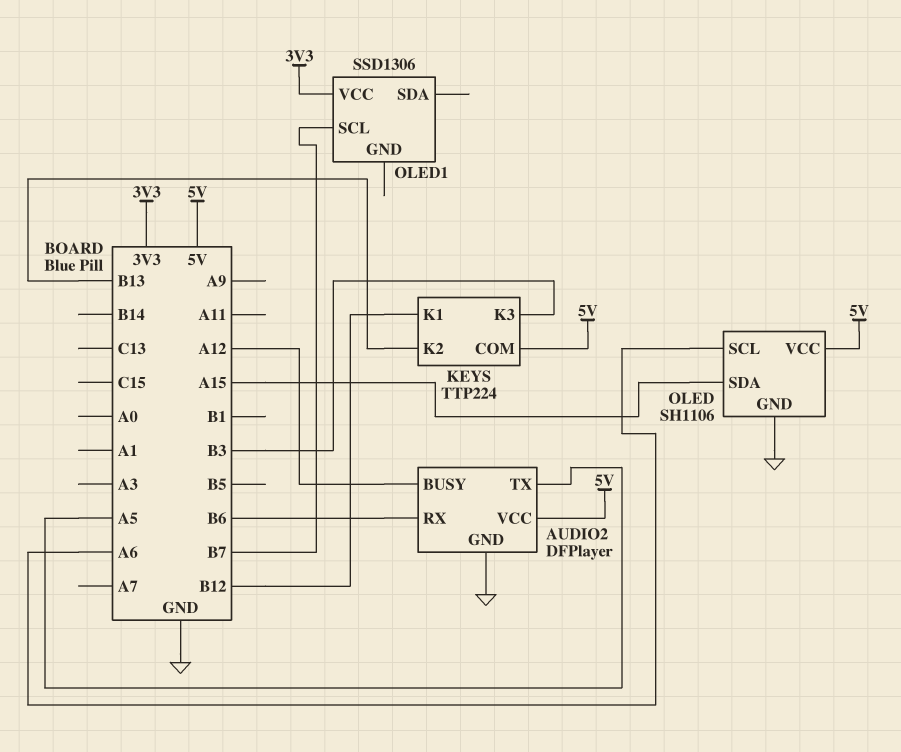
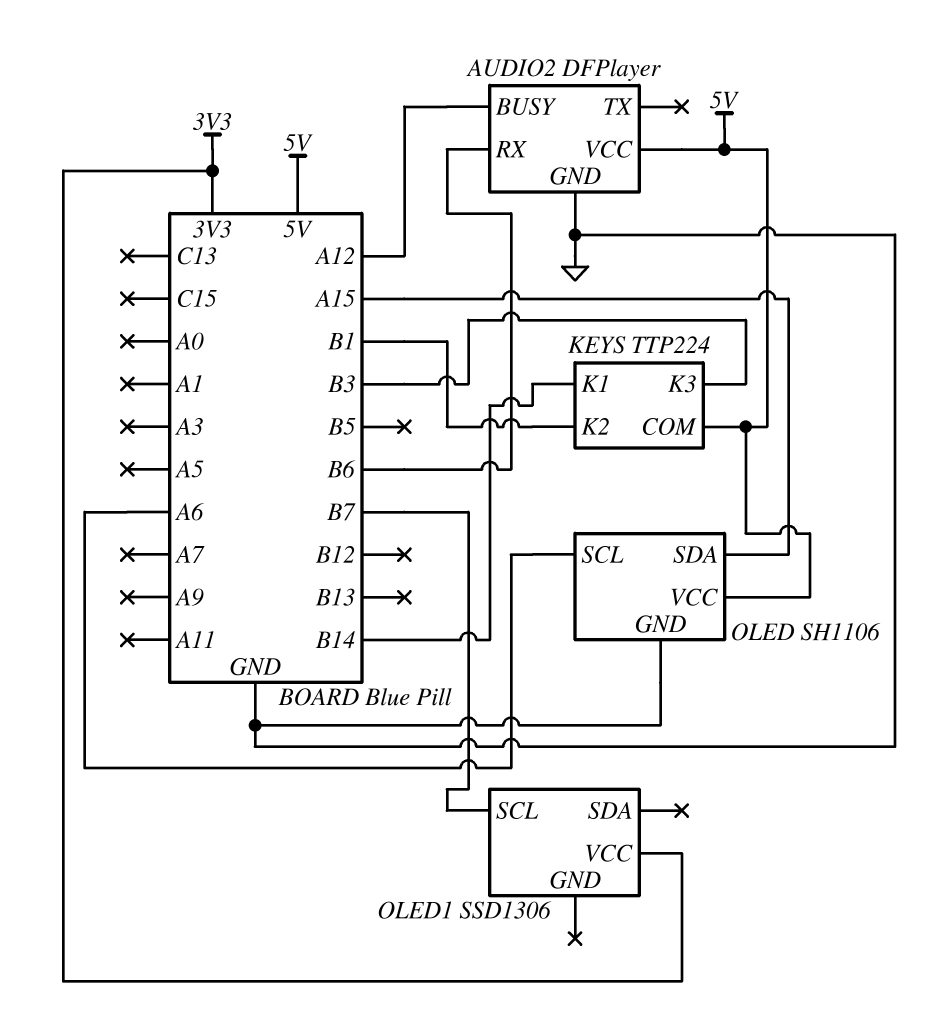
AUDIO2 pin TX: A5 -> none
KEYS pin K1: B12 -> B14
KEYS pin K2: B13 -> B1

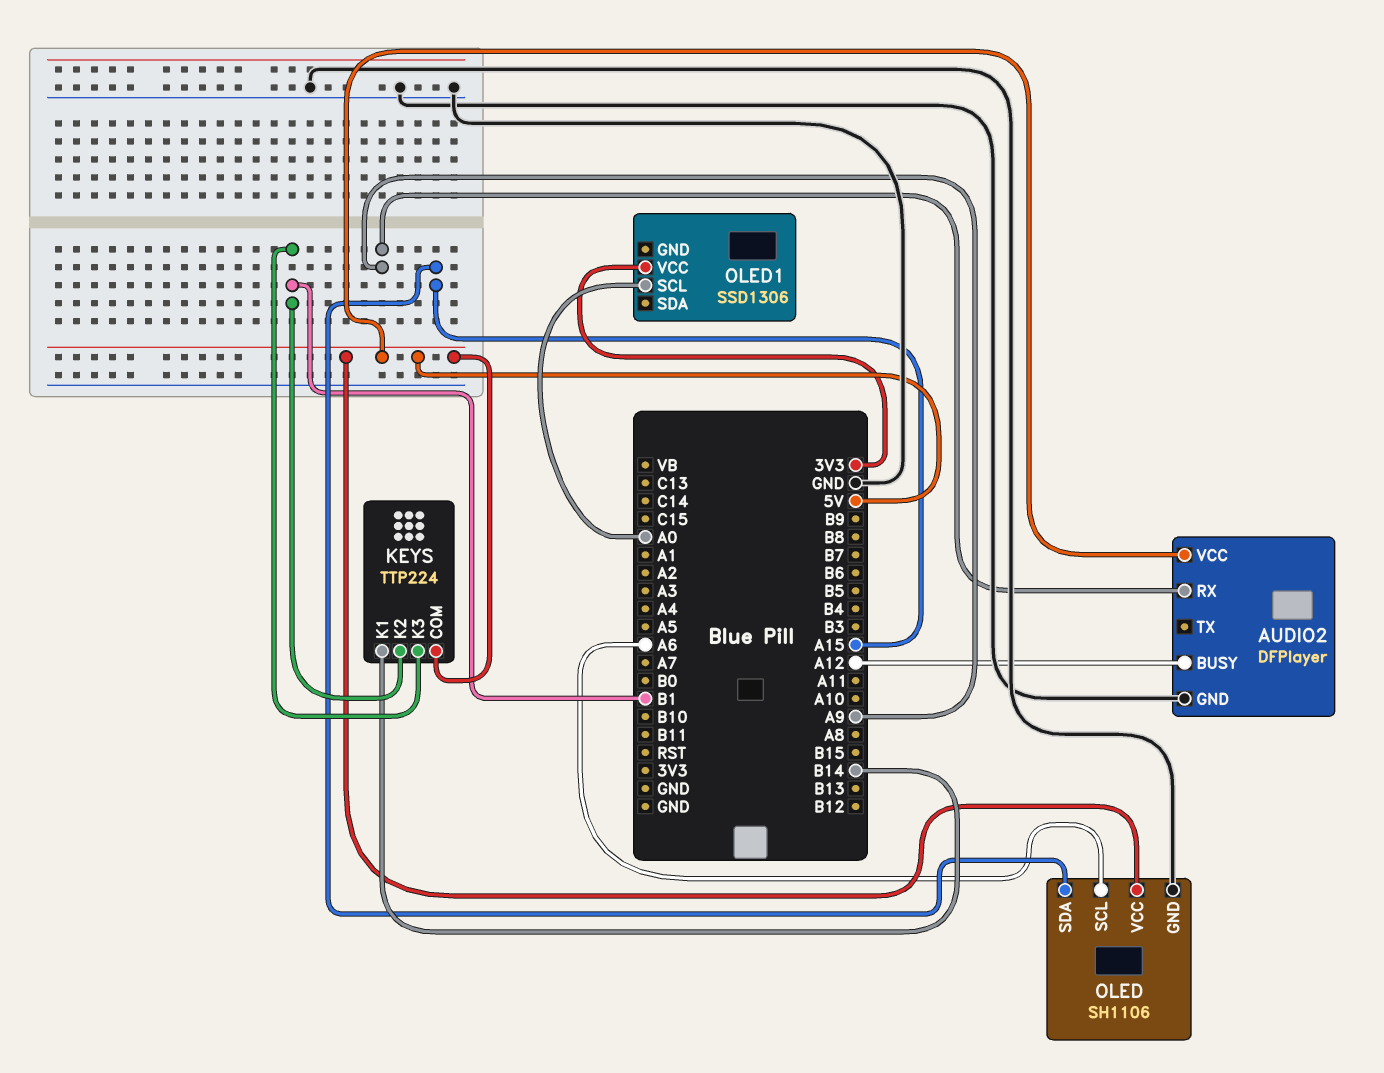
AUDIO2 pin RX: B6 -> A9
KEYS pin K3: B3 -> B1
OLED1 pin SCL: B7 -> A0

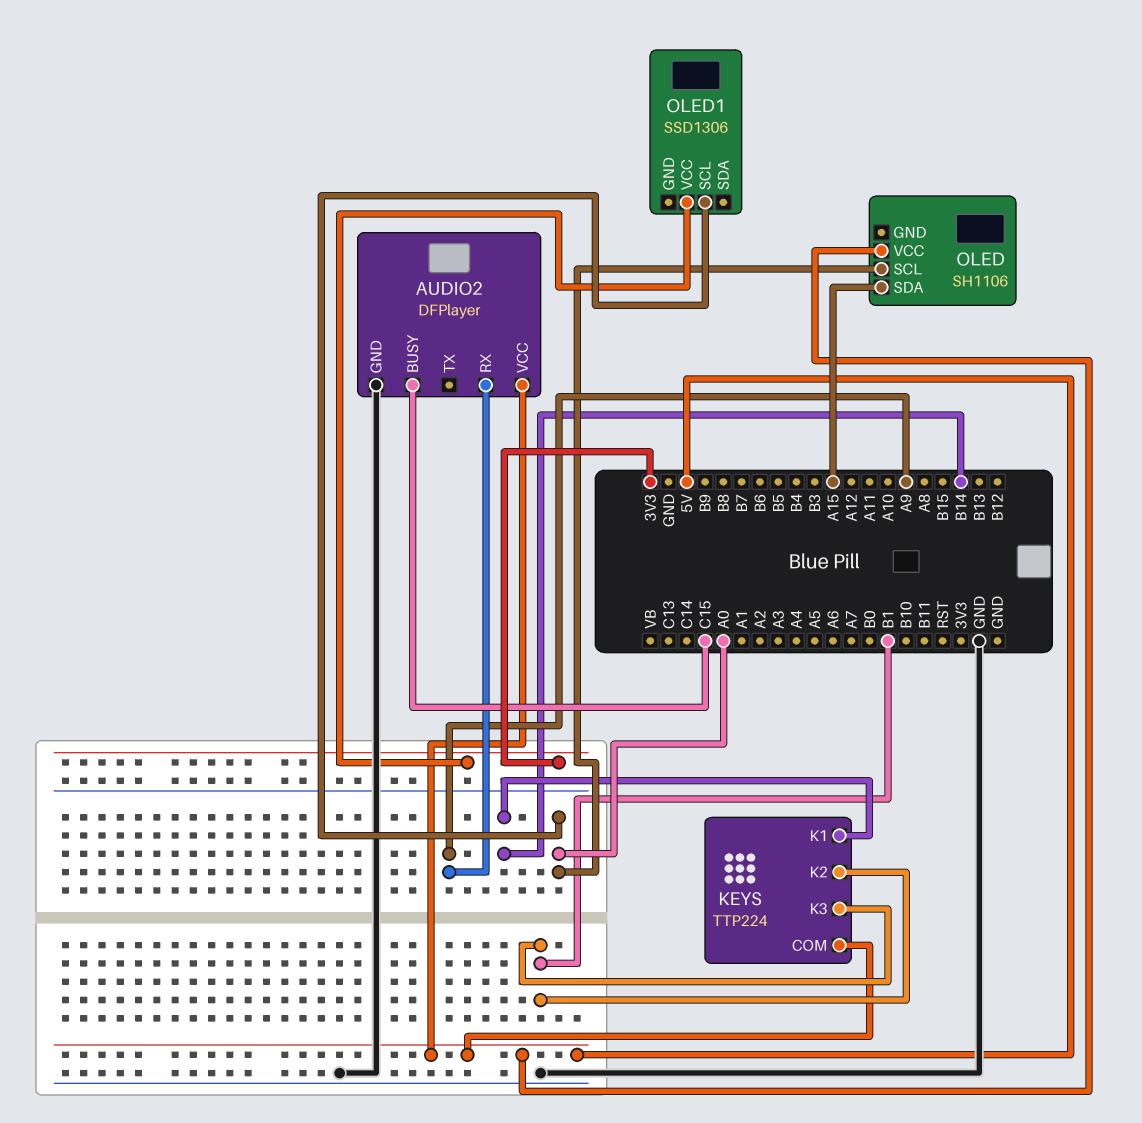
AUDIO2 pin BUSY: A12 -> C15
OLED pin GND: GND -> none
OLED pin SCL: A6 -> A0

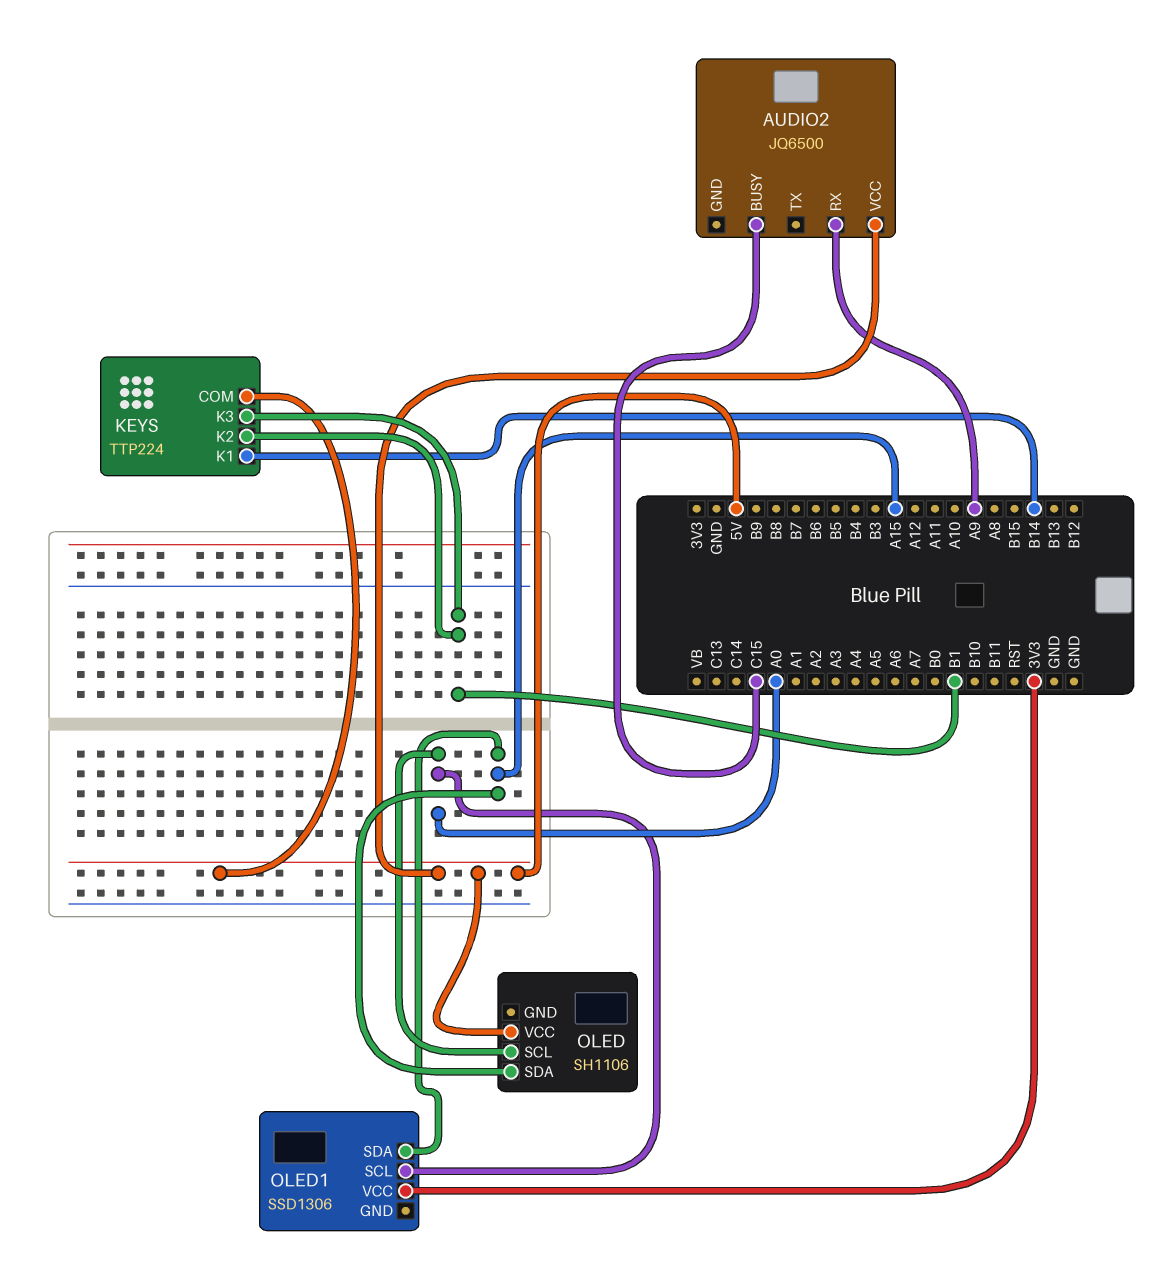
AUDIO2: DFPlayer -> JQ6500
AUDIO2 pin GND: GND -> none
OLED1 pin SDA: none -> A15

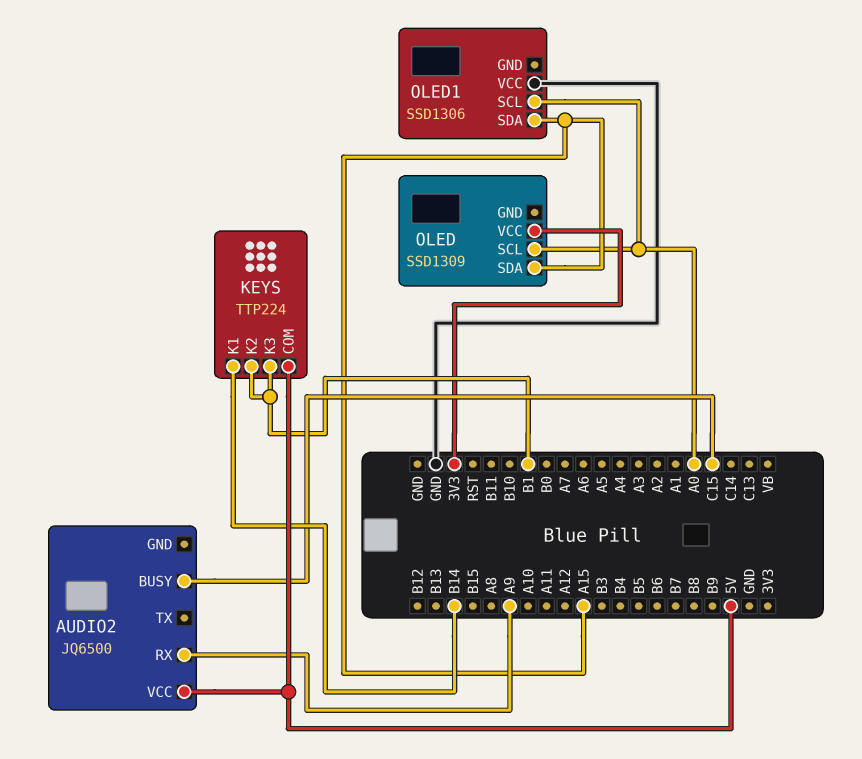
OLED: SH1106 -> SSD1309
OLED pin VCC: 5V -> 3V3
OLED1 pin VCC: 3V3 -> GND

